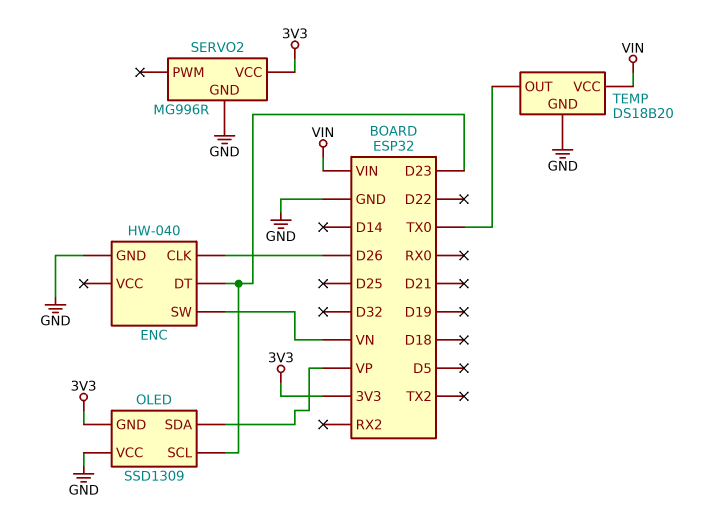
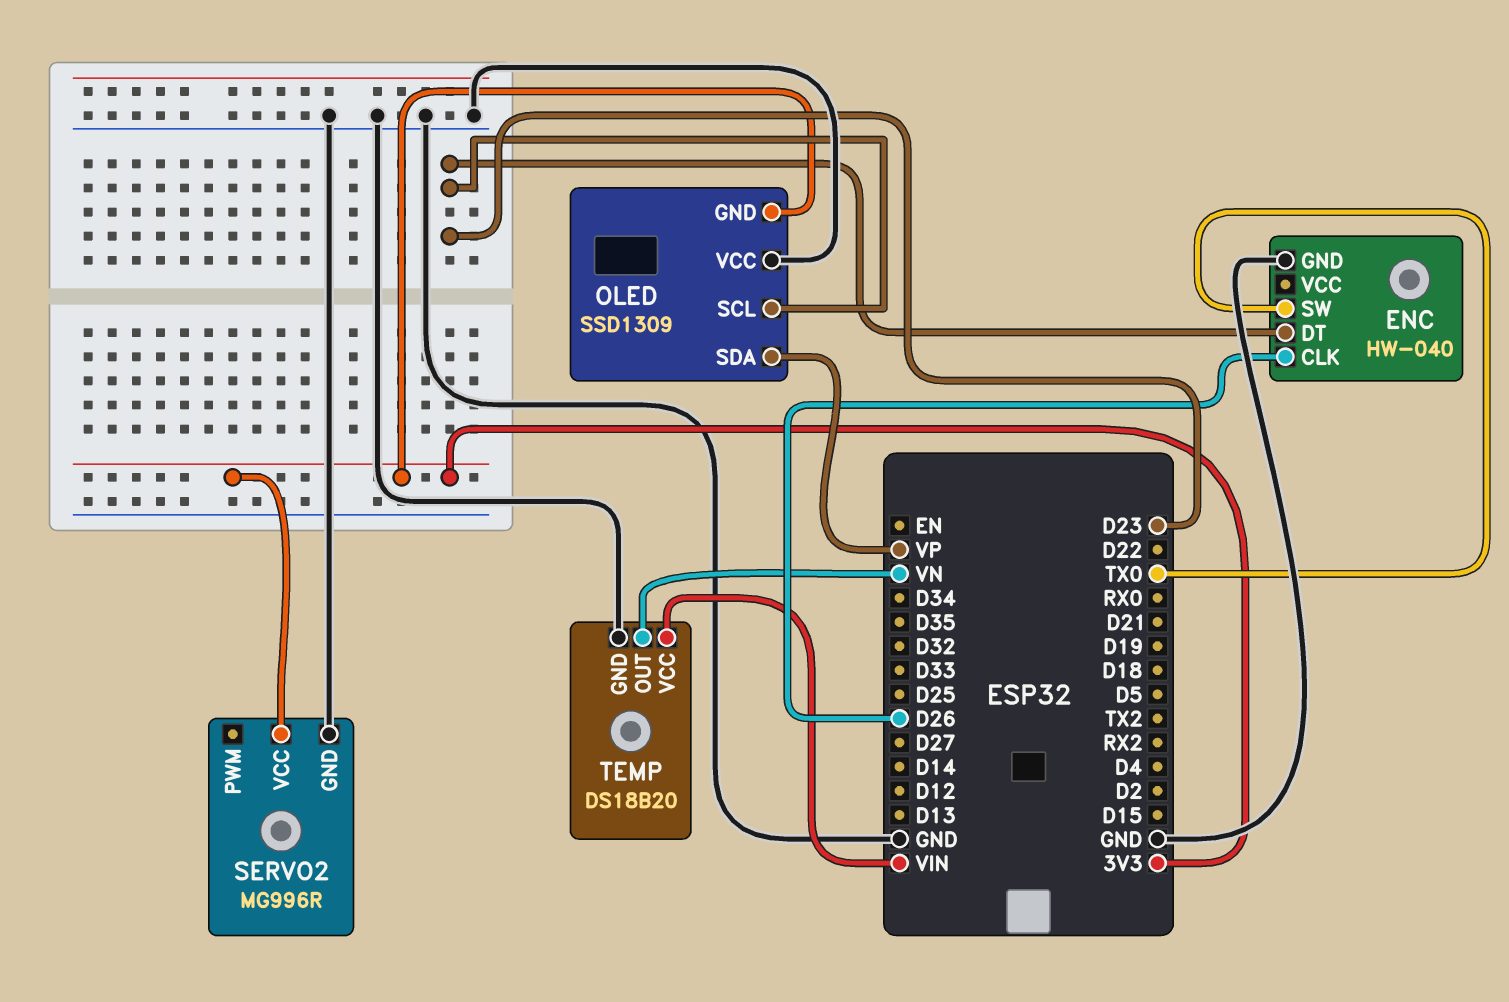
ENC pin SW: VN -> TX0
TEMP pin OUT: TX0 -> VN

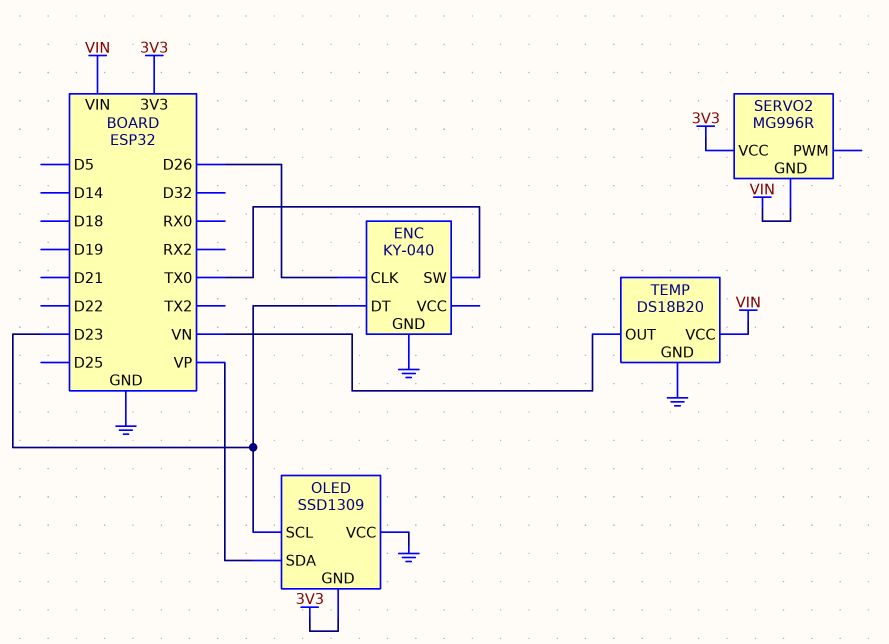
ENC: HW-040 -> KY-040
SERVO2 pin GND: GND -> VIN

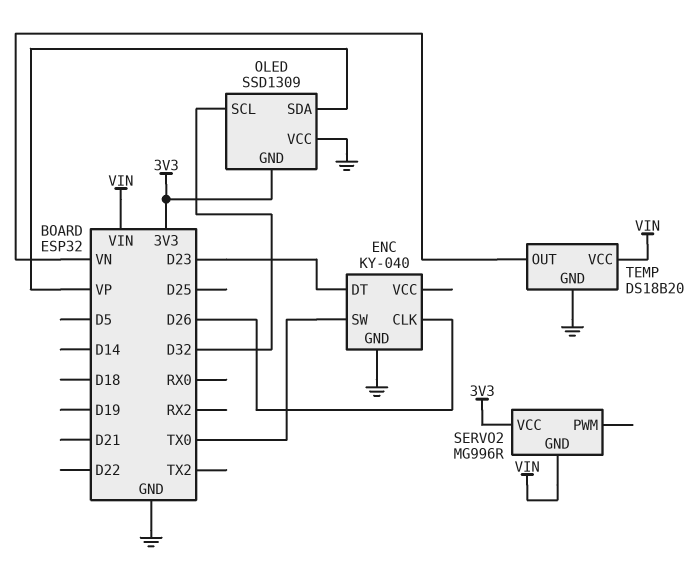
OLED pin SCL: D23 -> D32

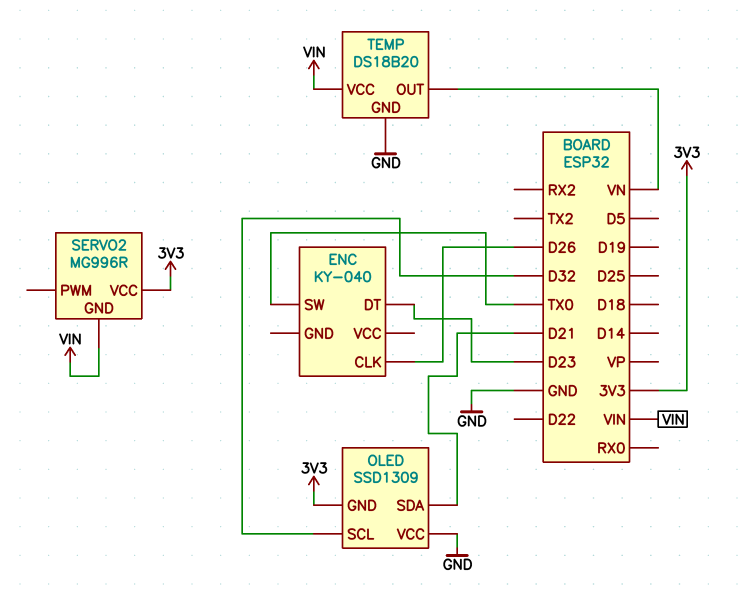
ENC pin GND: GND -> none
OLED pin SDA: VP -> D21

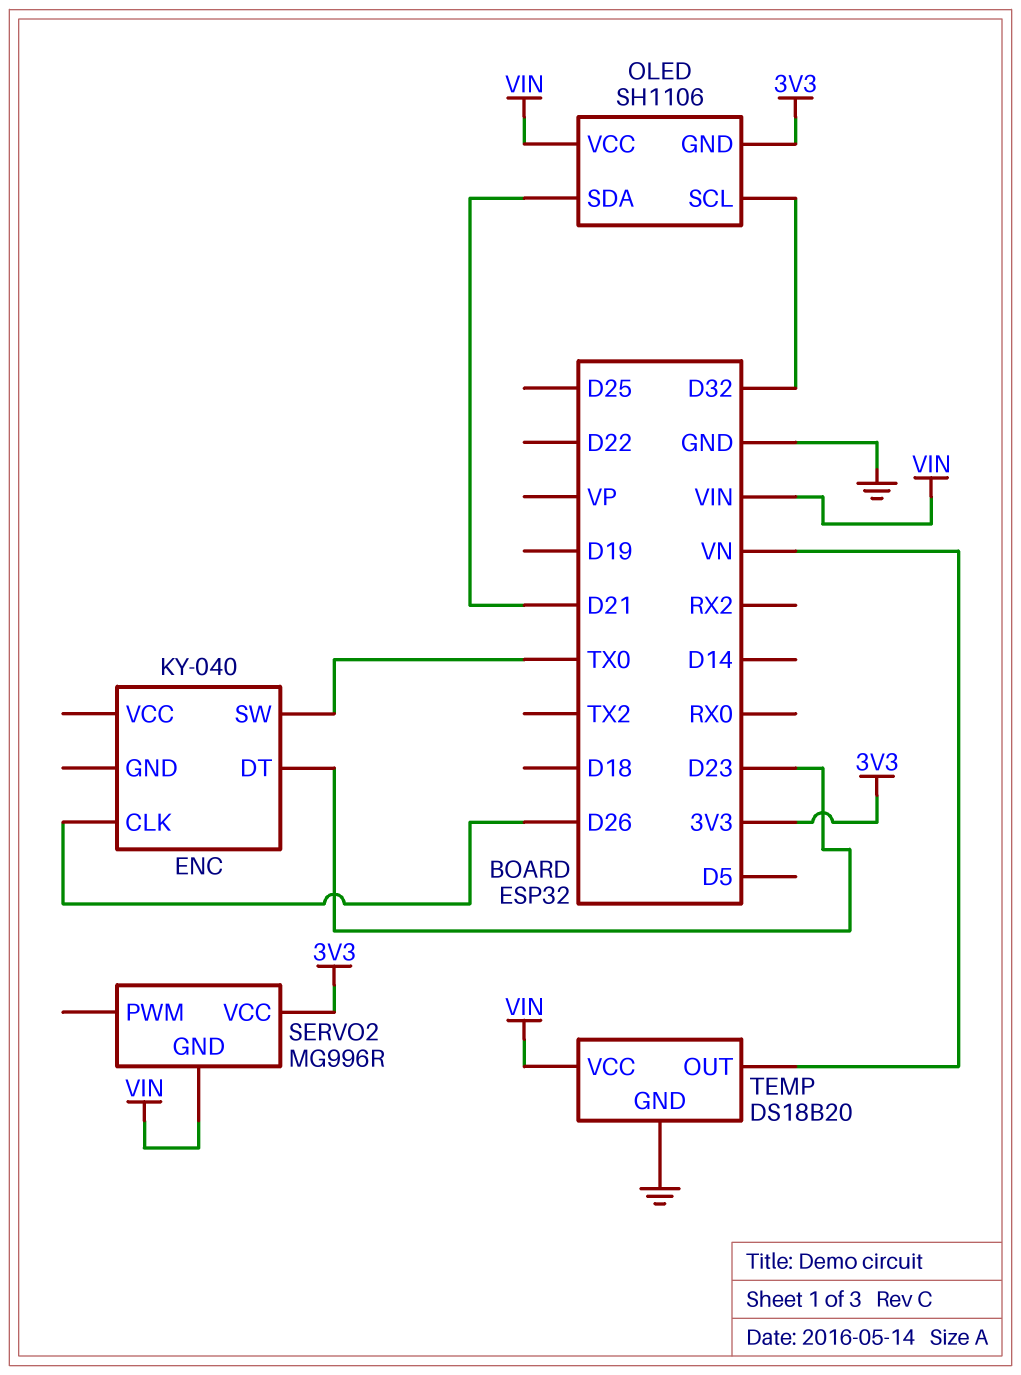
OLED: SSD1309 -> SH1106
OLED pin VCC: GND -> VIN

